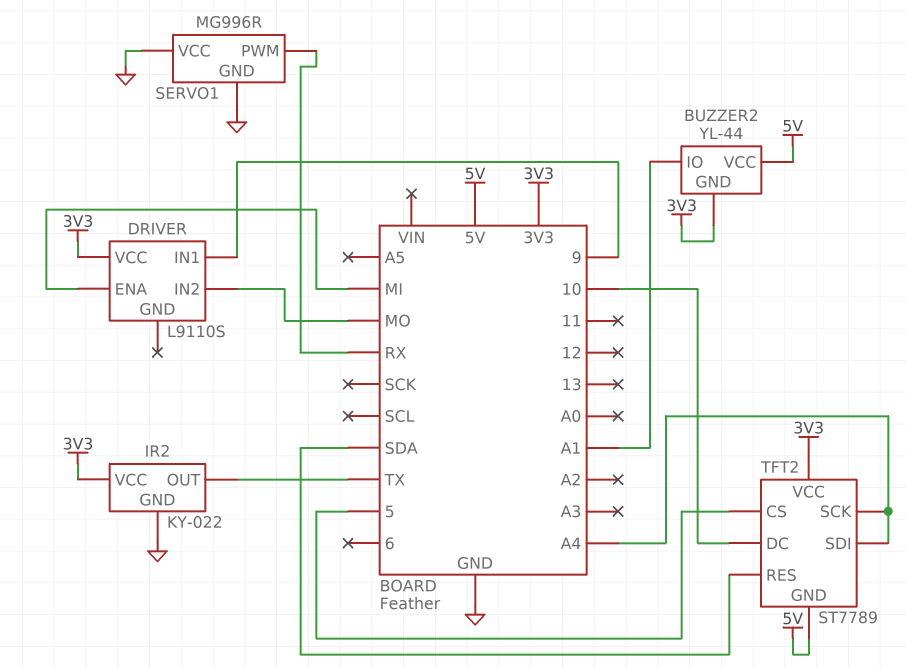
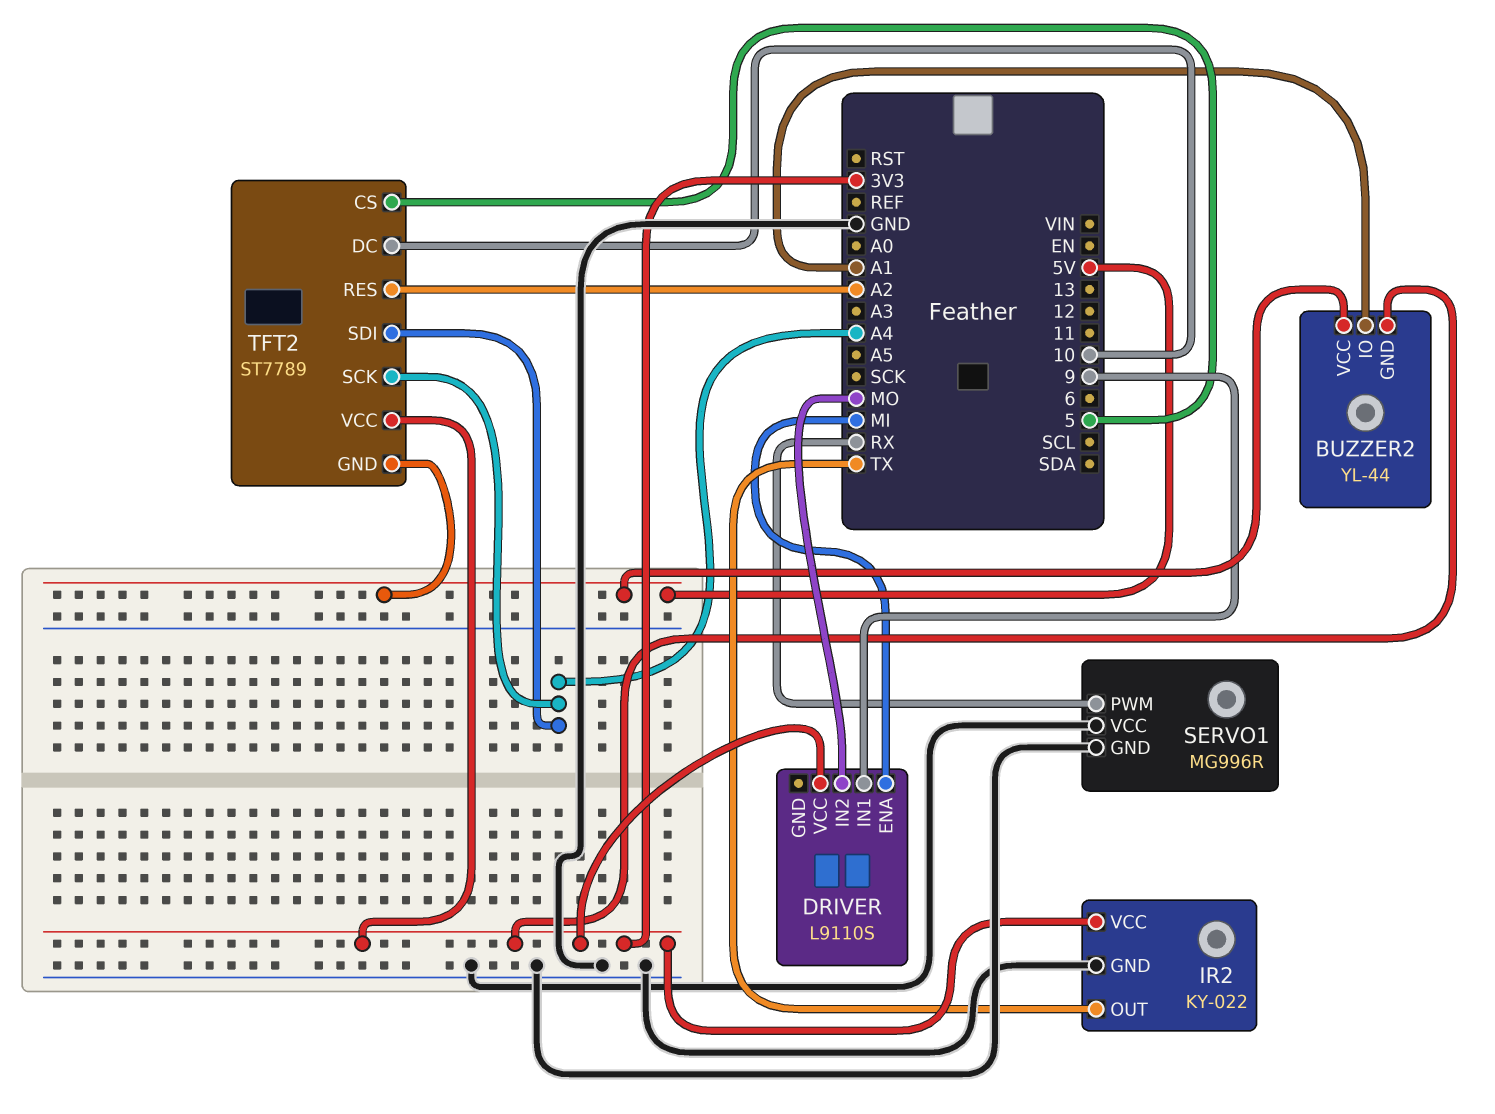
TFT2 pin RES: SDA -> A2

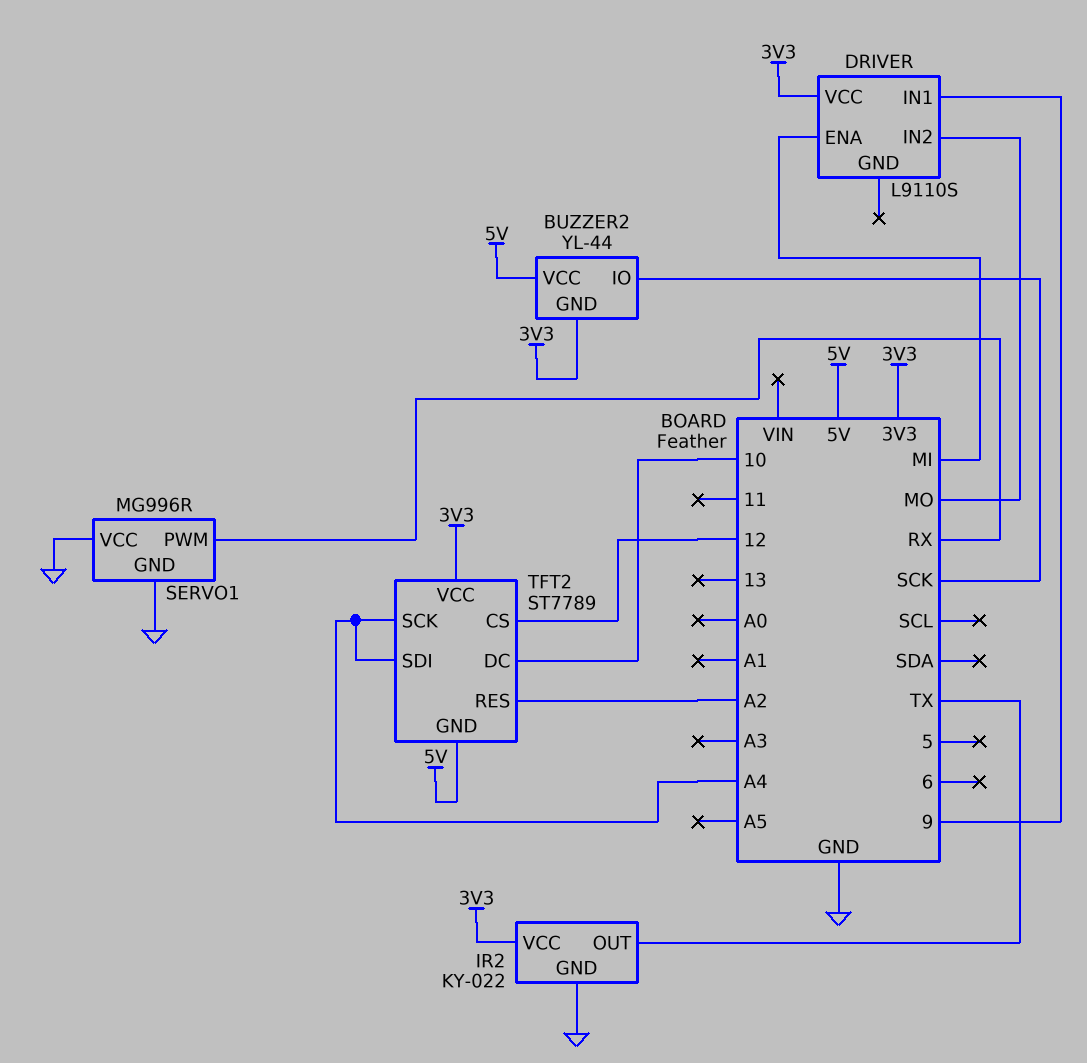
BUZZER2 pin IO: A1 -> SCK
TFT2 pin CS: 5 -> 12

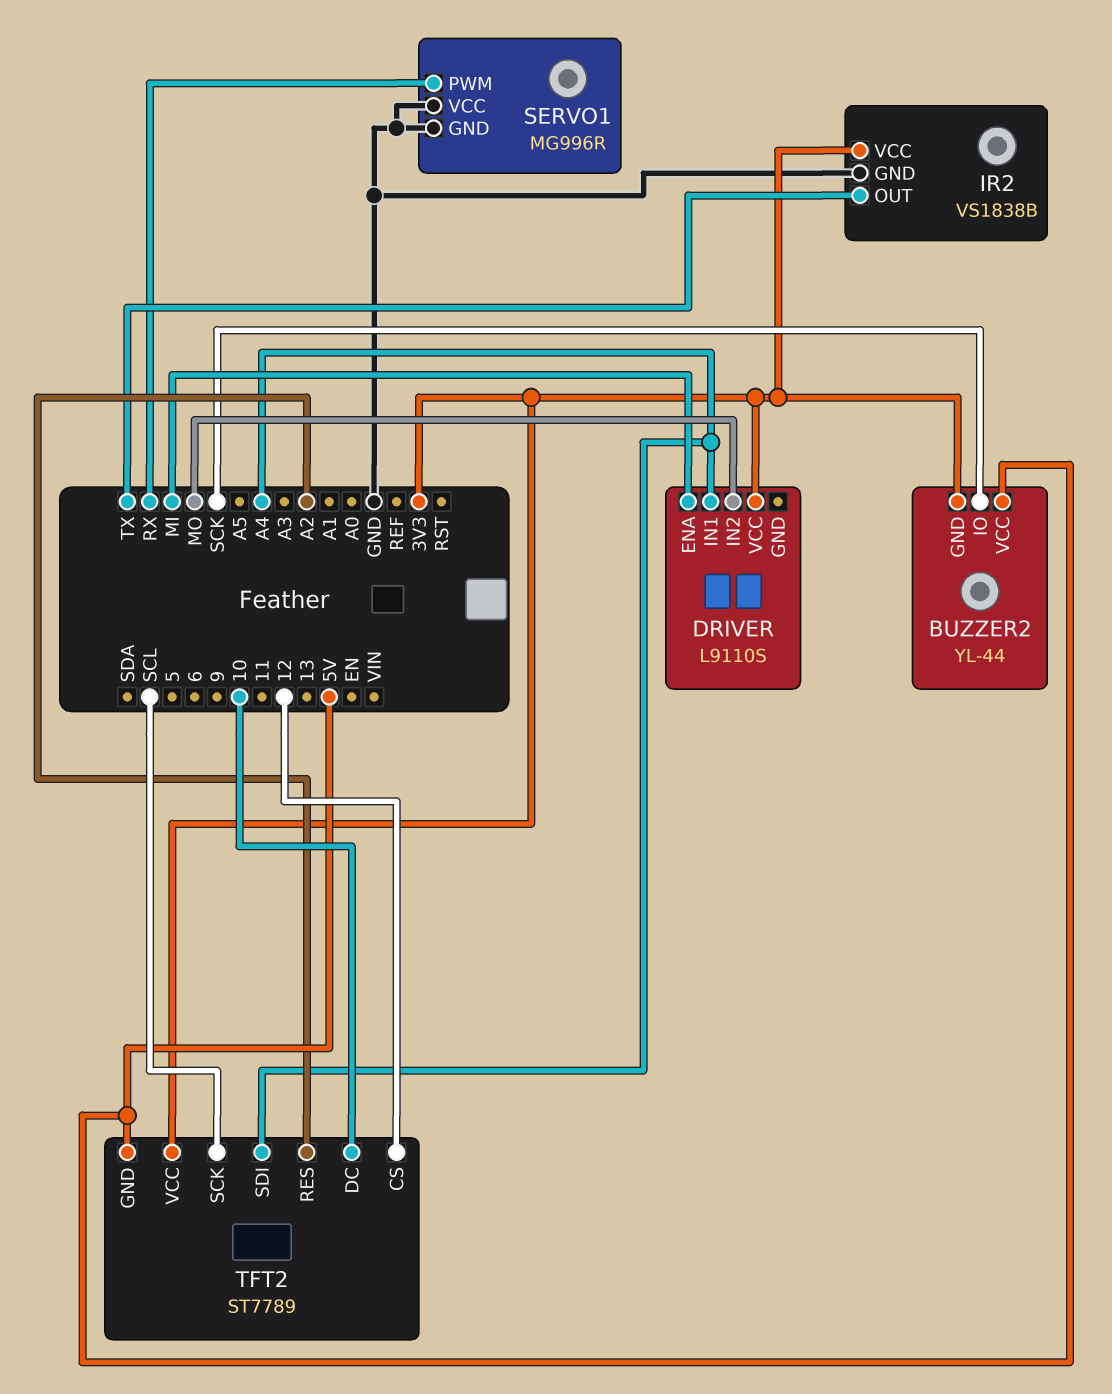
DRIVER pin IN1: 9 -> A4
IR2: KY-022 -> VS1838B
TFT2 pin SCK: A4 -> SCL

